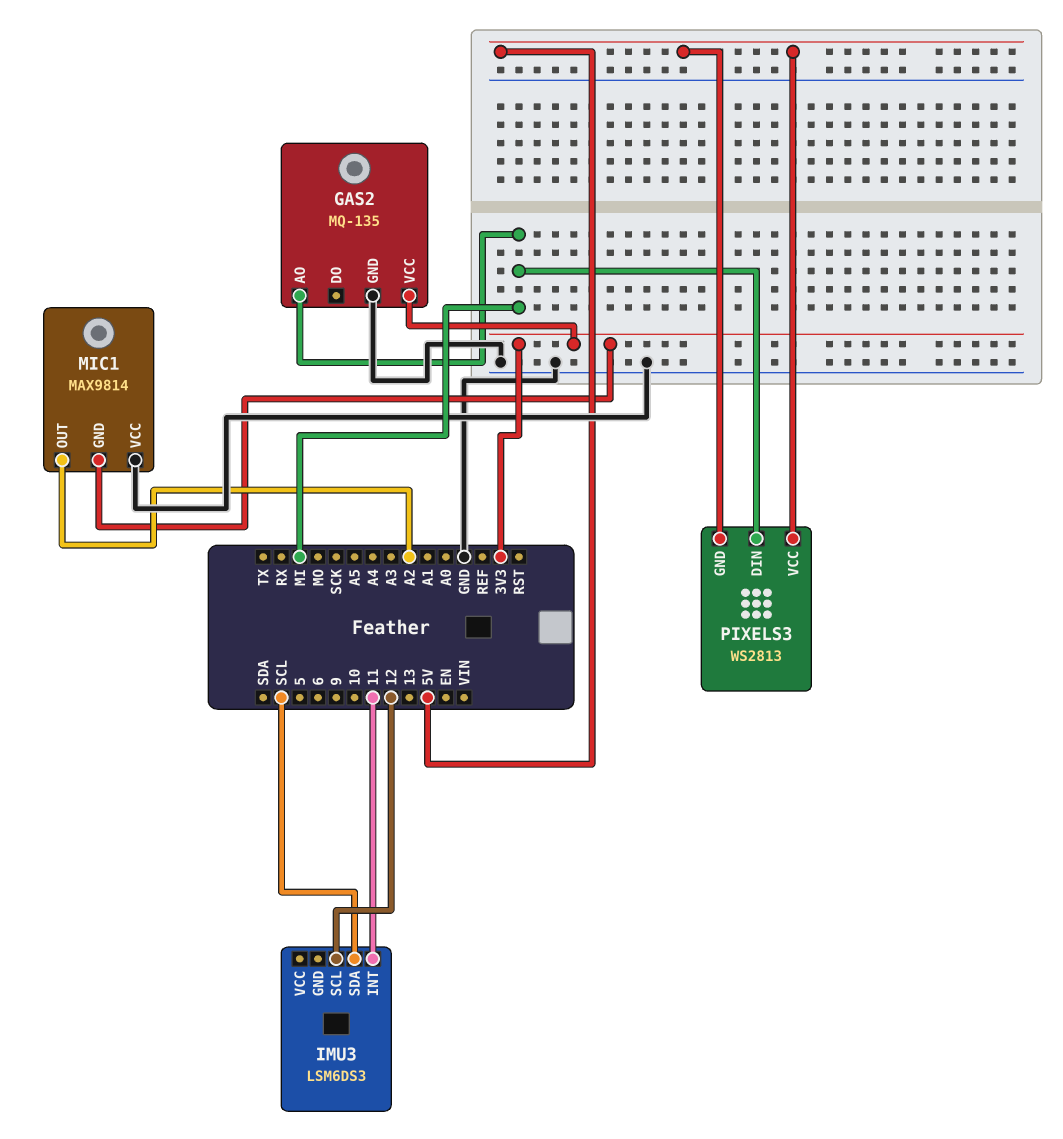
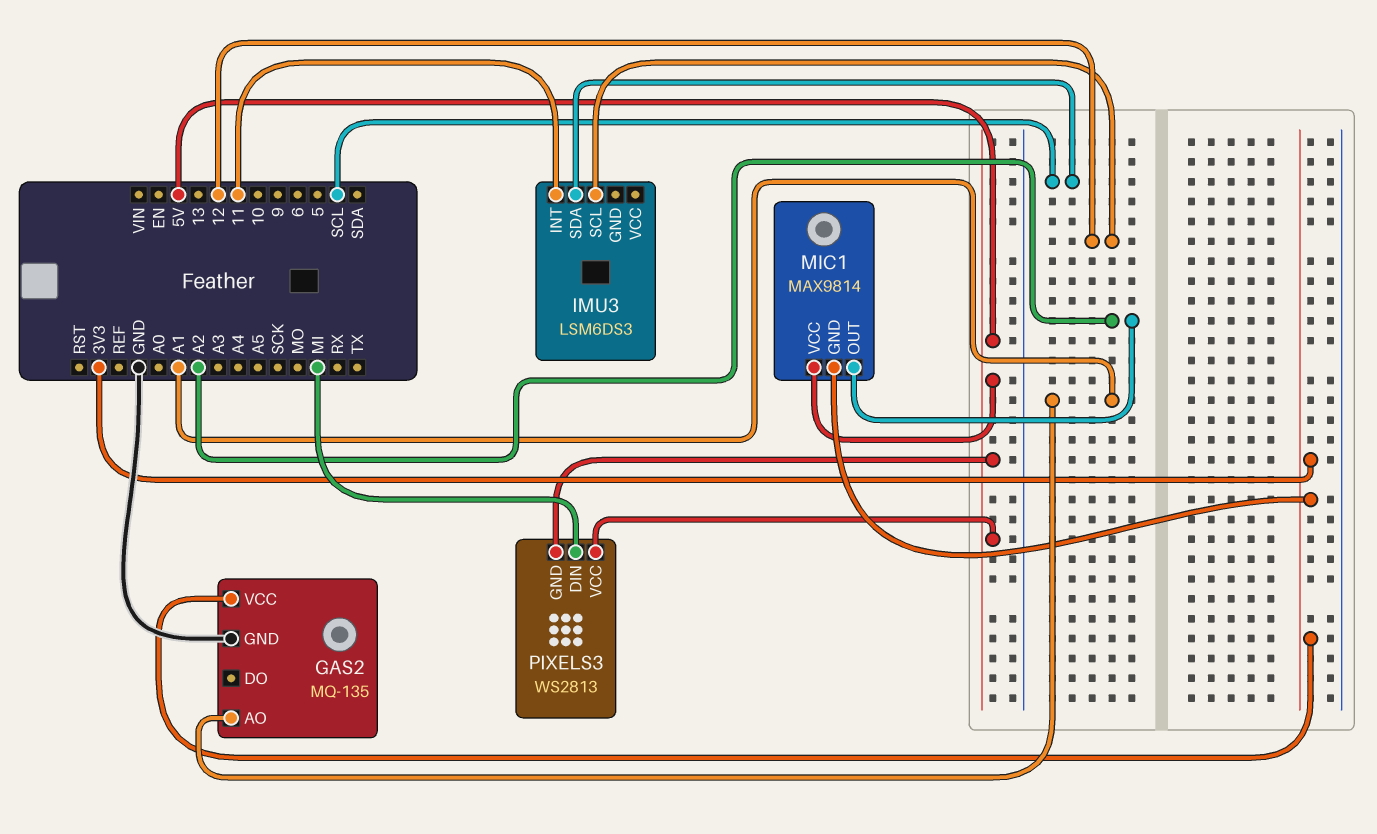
GAS2 pin AO: MI -> A1
MIC1 pin VCC: GND -> 5V

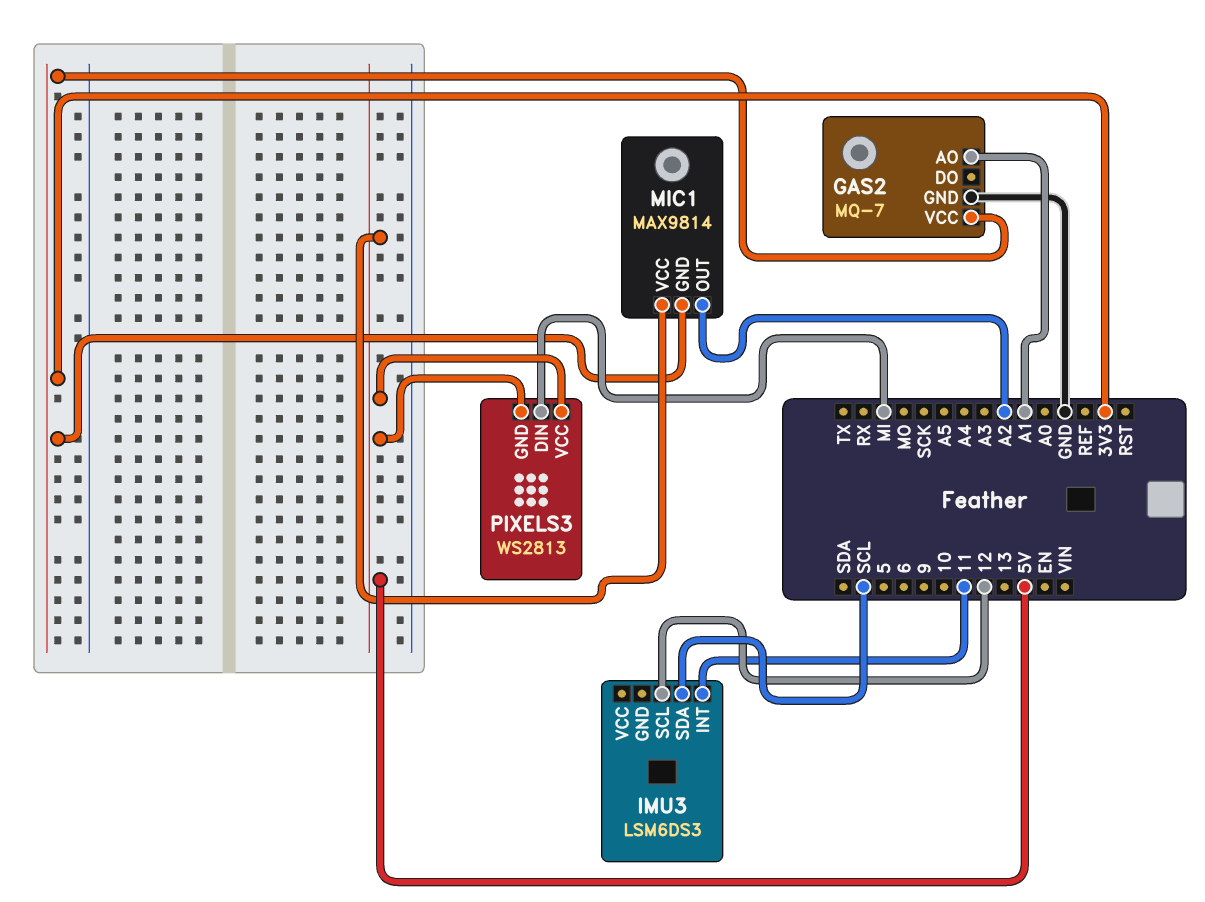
GAS2: MQ-135 -> MQ-7

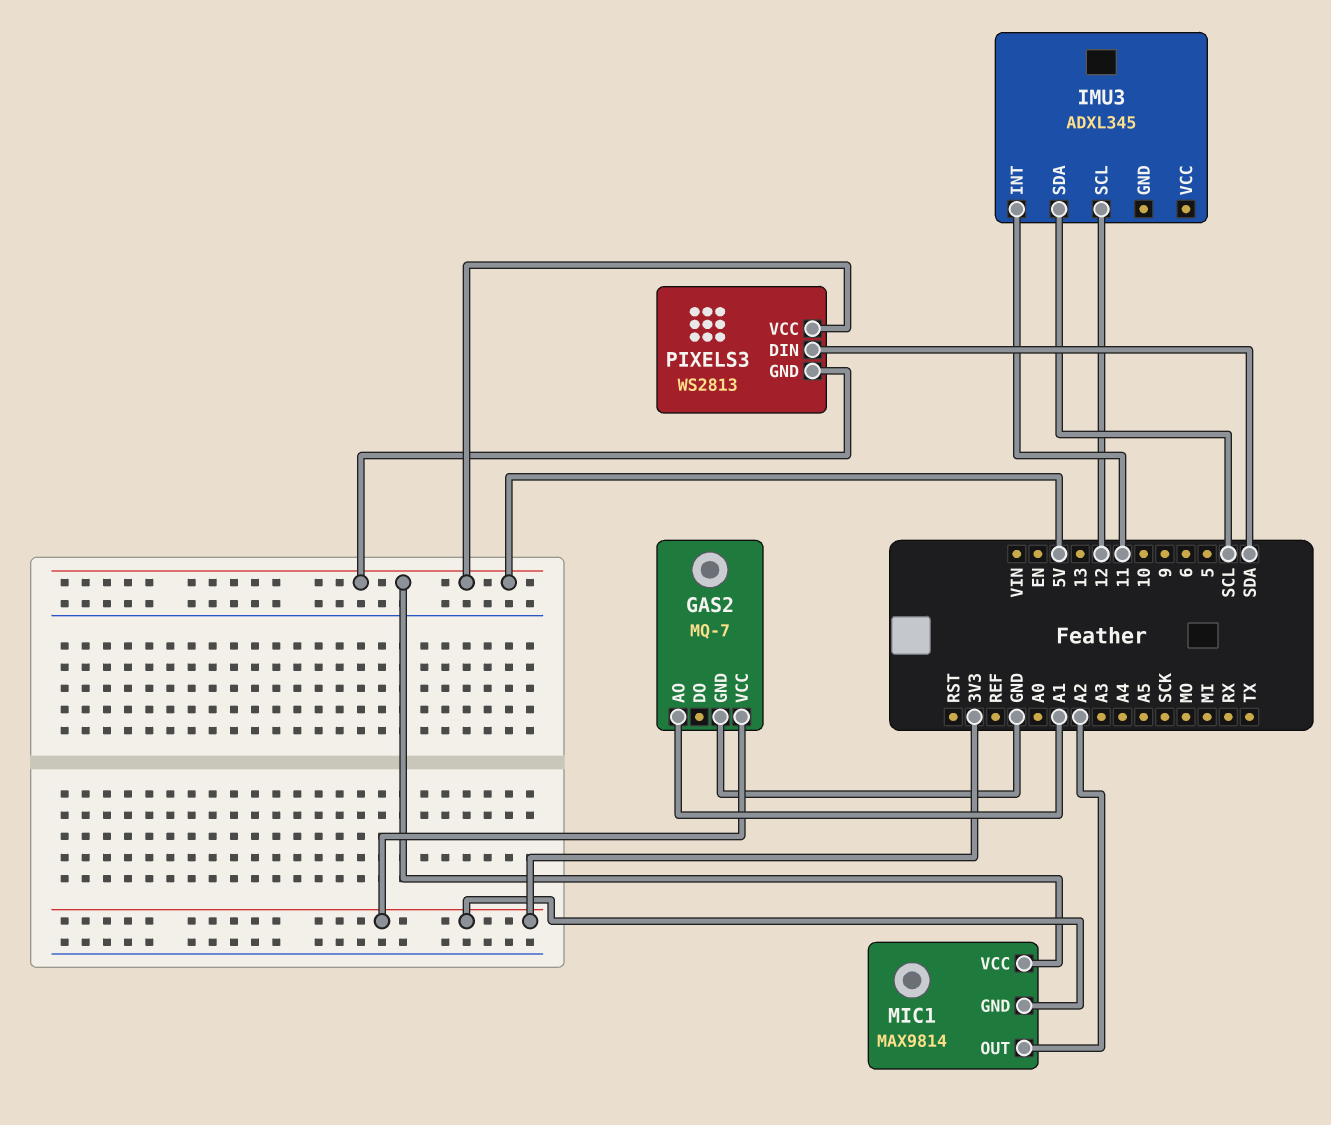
IMU3: LSM6DS3 -> ADXL345
PIXELS3 pin DIN: MI -> SDA

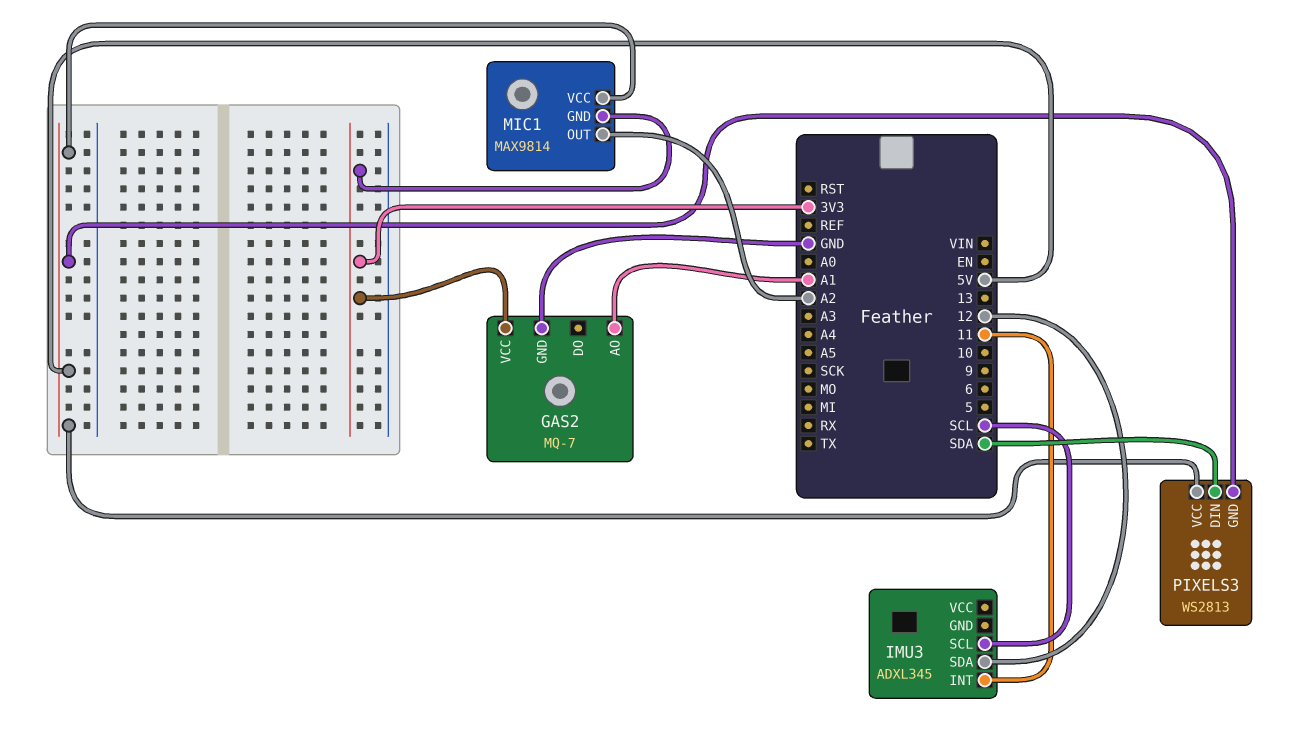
IMU3 pin SCL: 12 -> SCL
IMU3 pin SDA: SCL -> 12

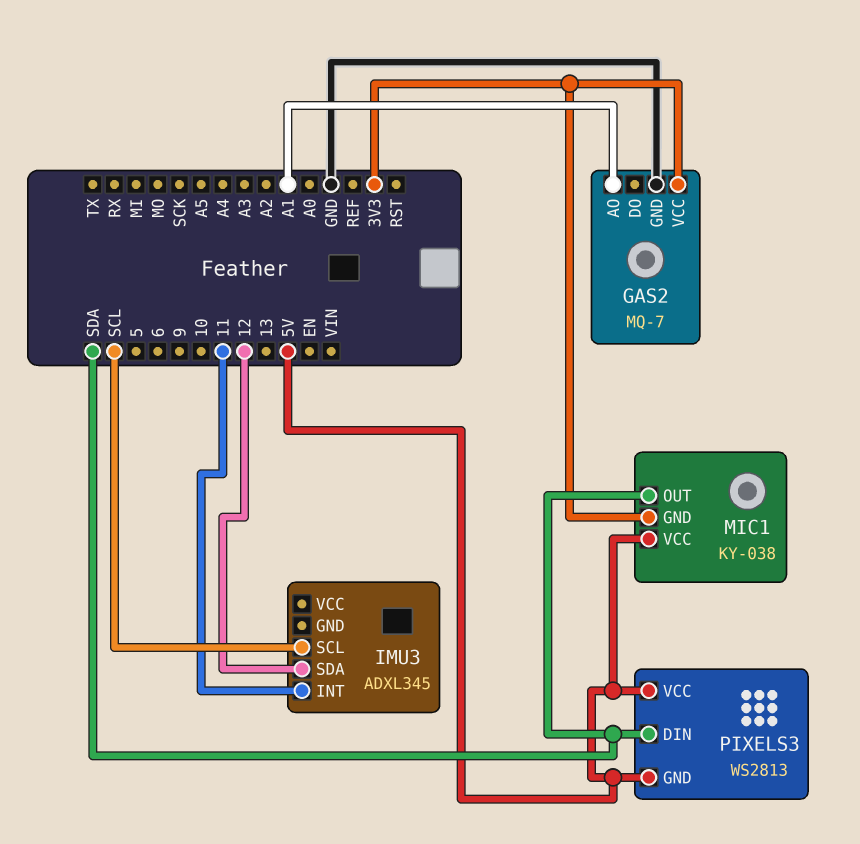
MIC1: MAX9814 -> KY-038
MIC1 pin OUT: A2 -> SDA

